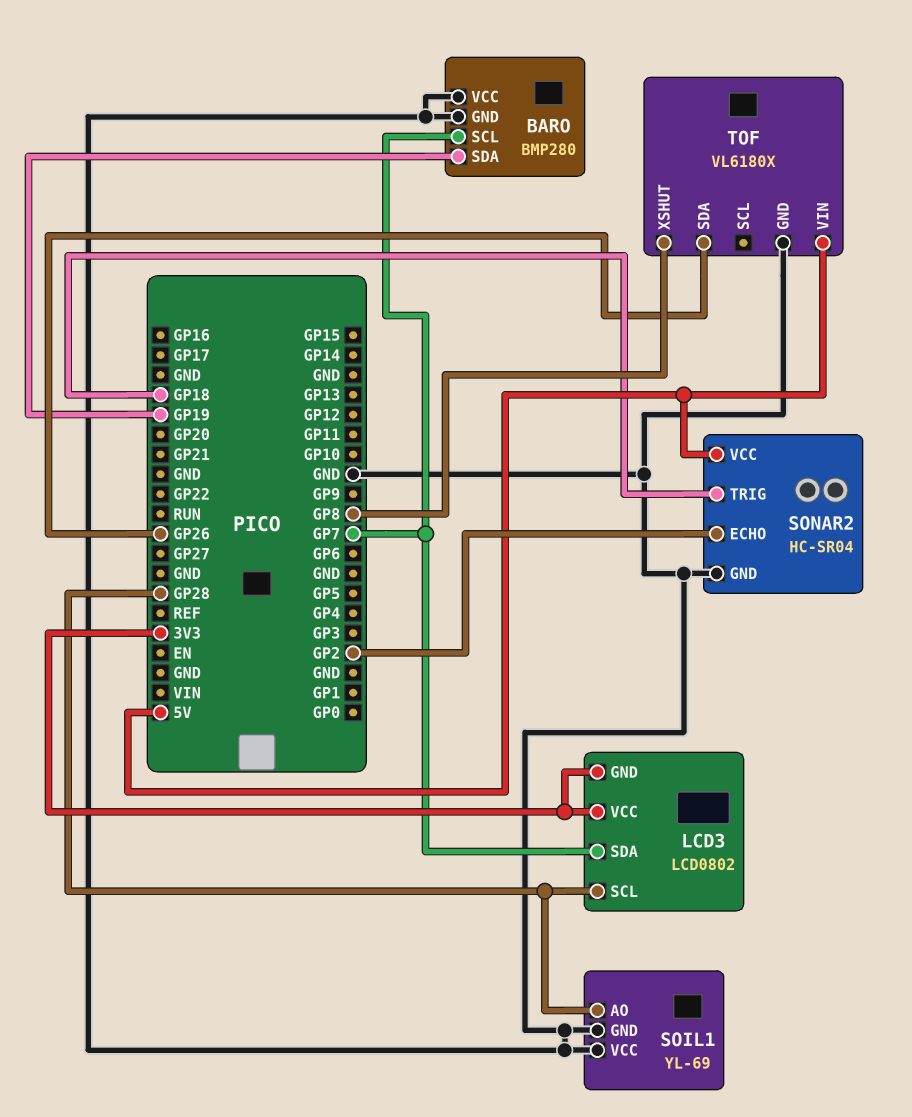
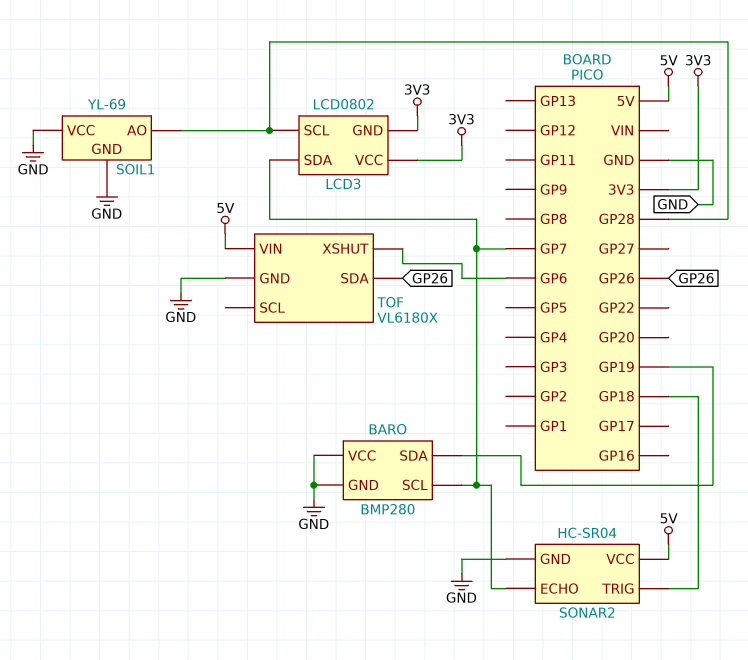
SONAR2 pin ECHO: GP2 -> GP7
TOF pin XSHUT: GP8 -> GP6

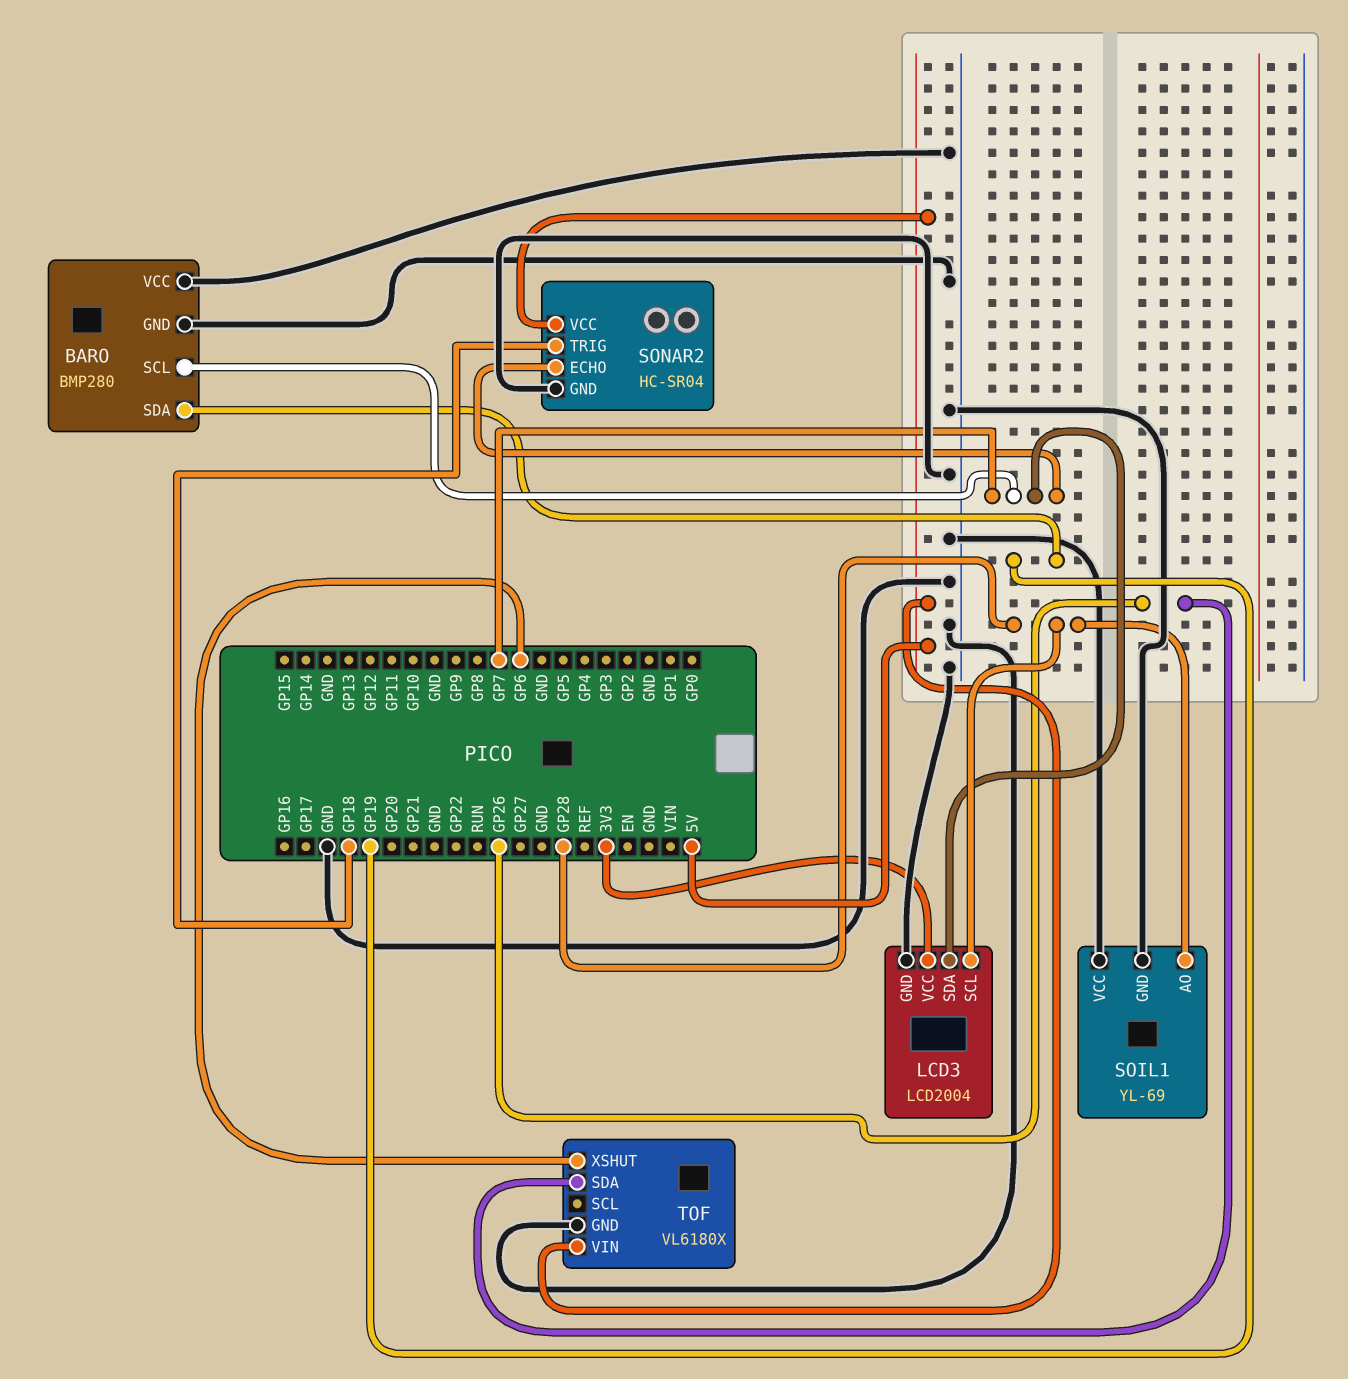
LCD3: LCD0802 -> LCD2004
LCD3 pin GND: 3V3 -> GND

